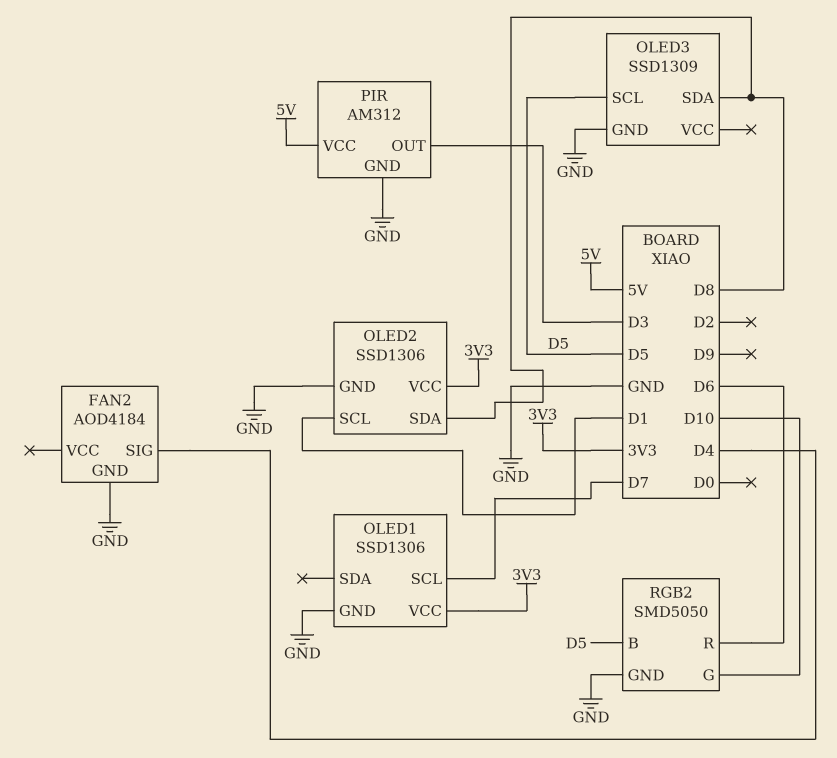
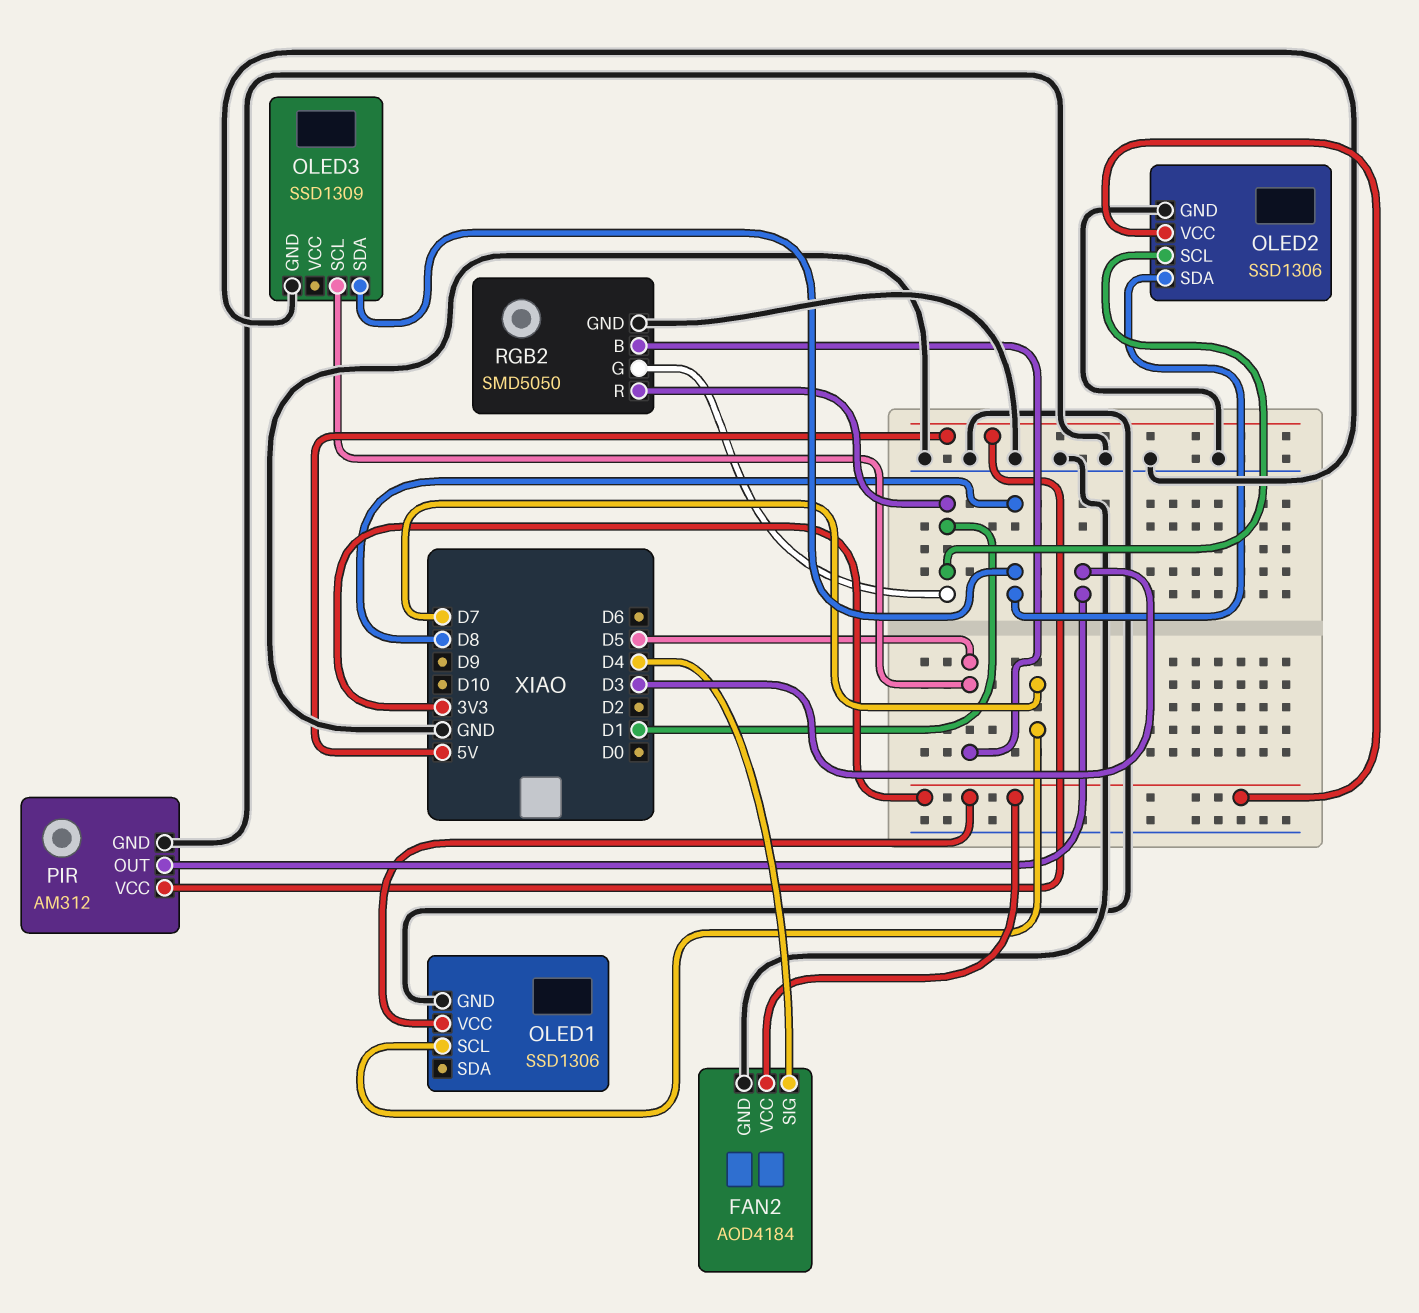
FAN2 pin VCC: none -> 3V3
RGB2 pin G: D10 -> D1
RGB2 pin R: D6 -> D1

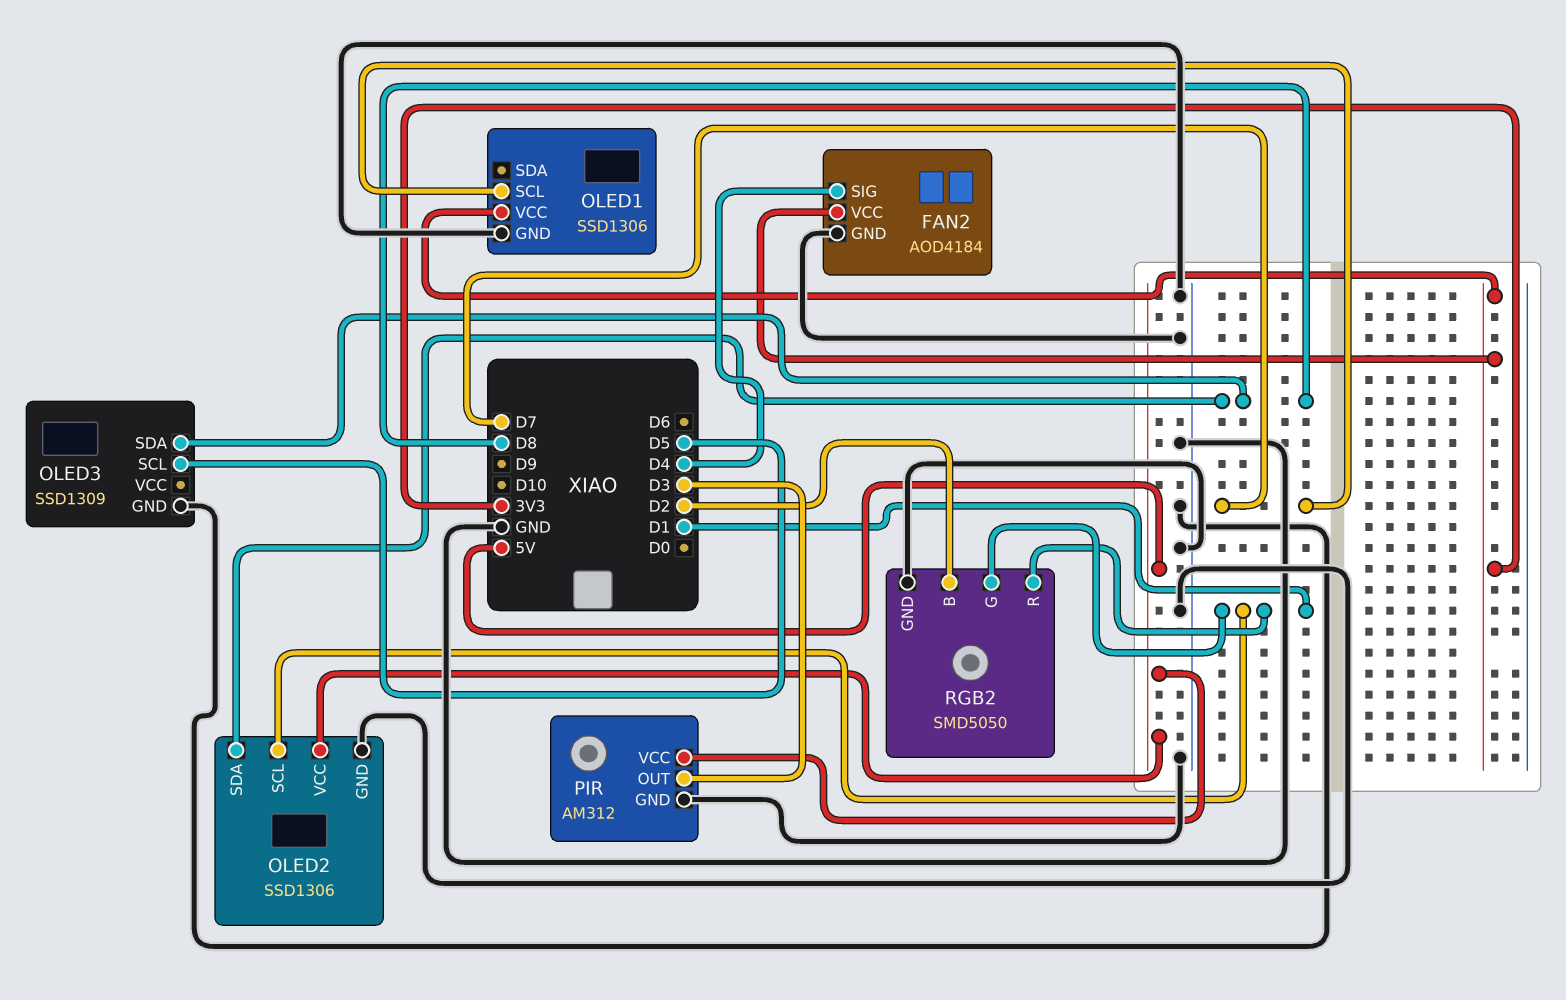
OLED2 pin VCC: 3V3 -> 5V
RGB2 pin B: D5 -> D2

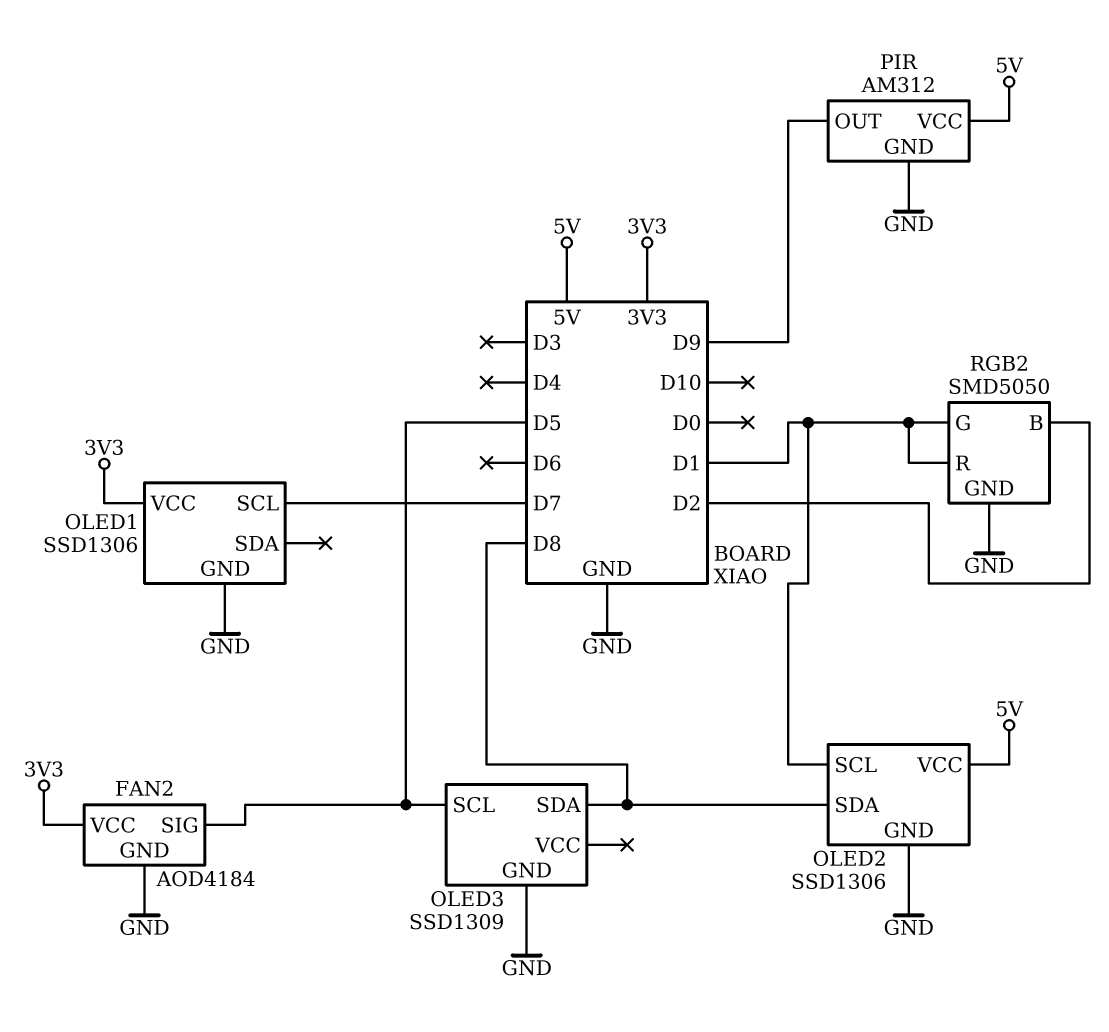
FAN2 pin SIG: D4 -> D5
PIR pin OUT: D3 -> D9

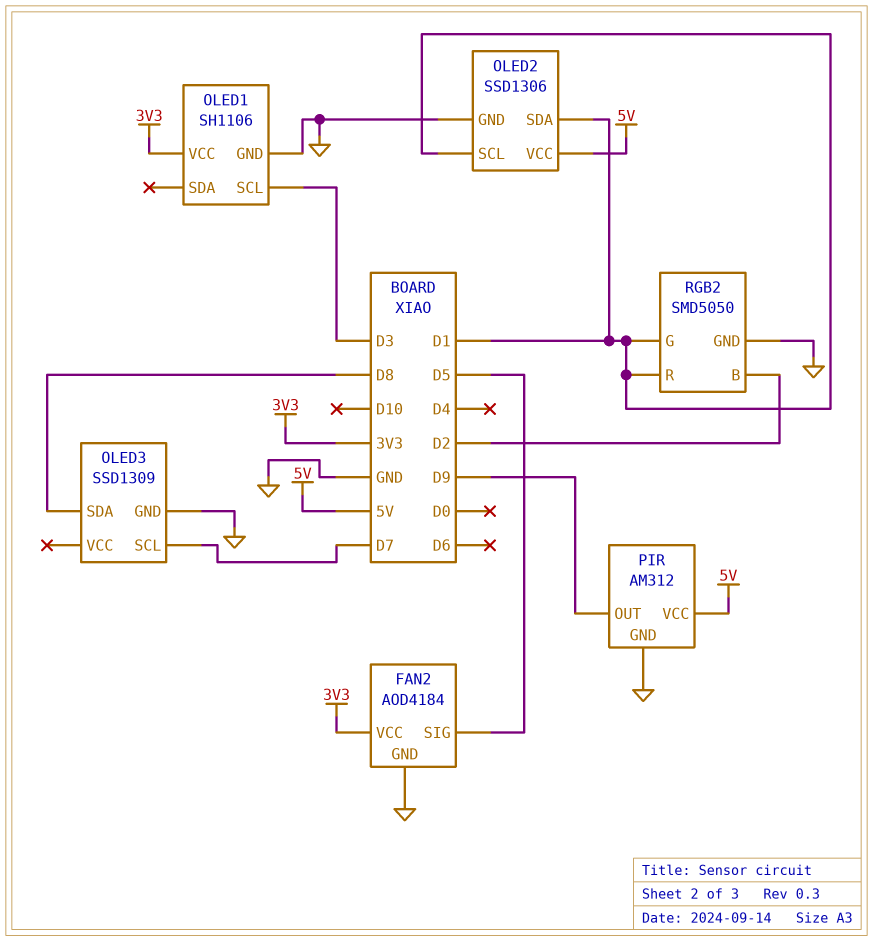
OLED1: SSD1306 -> SH1106
OLED1 pin SCL: D7 -> D3
OLED2 pin SDA: D8 -> D1
OLED3 pin SCL: D5 -> D7

